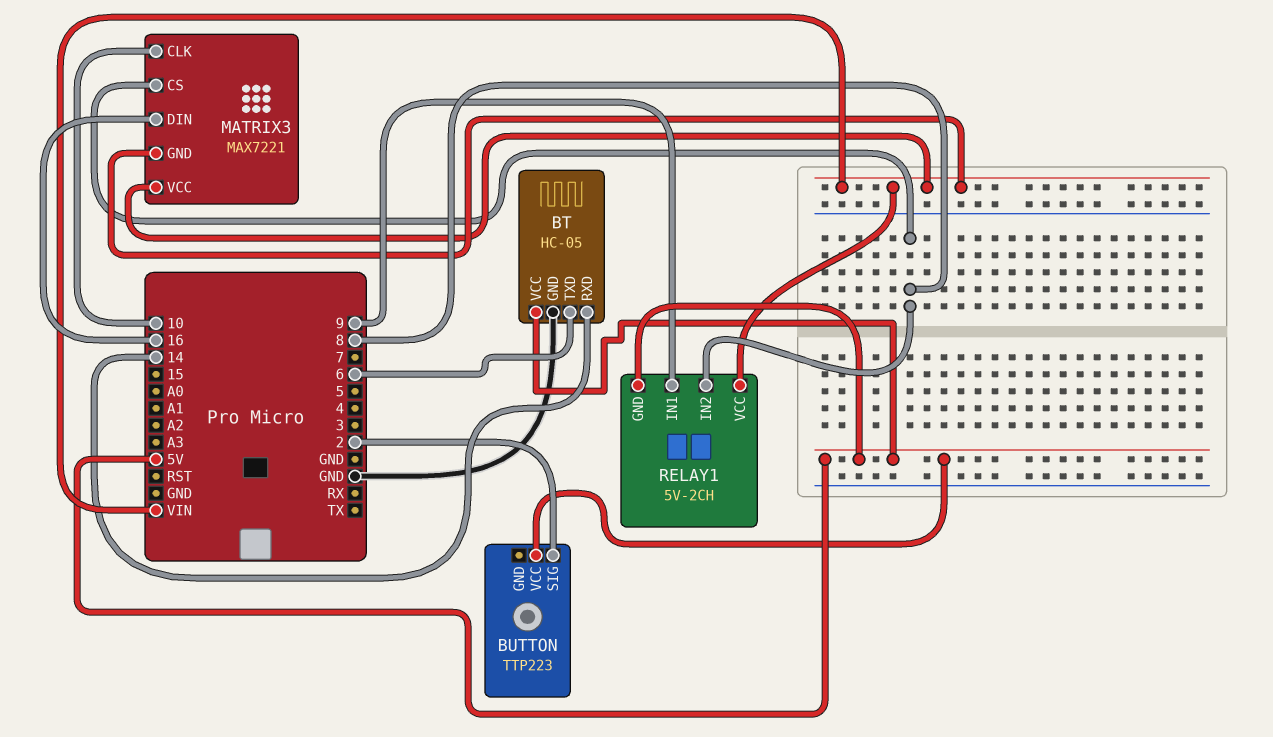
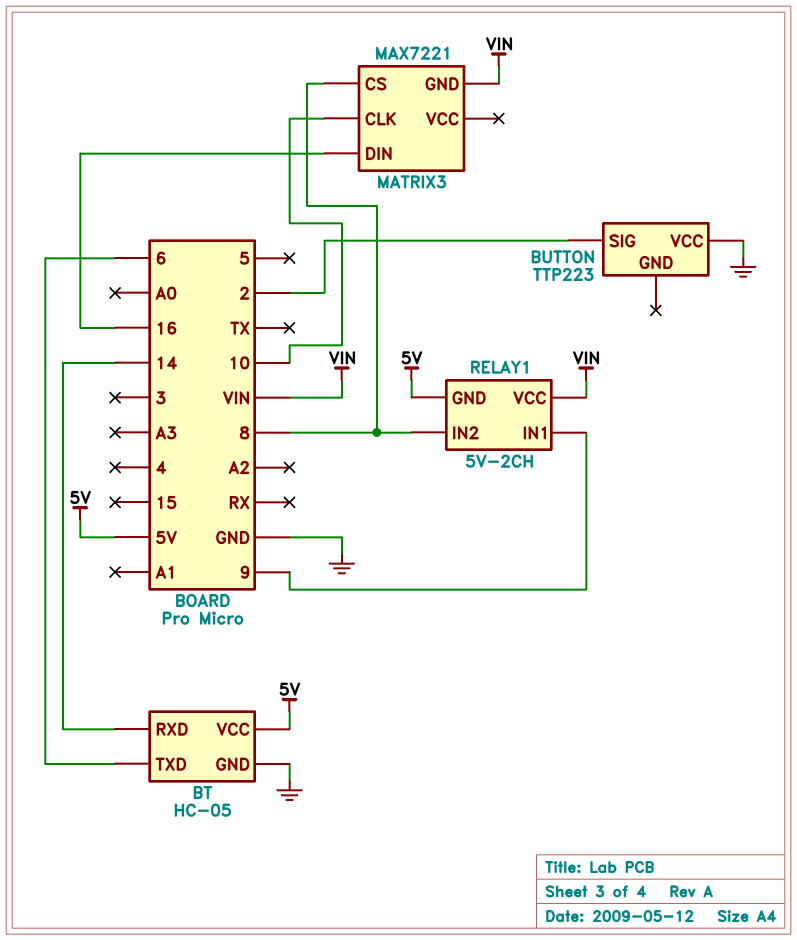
BUTTON pin VCC: 5V -> GND
MATRIX3 pin VCC: VIN -> none

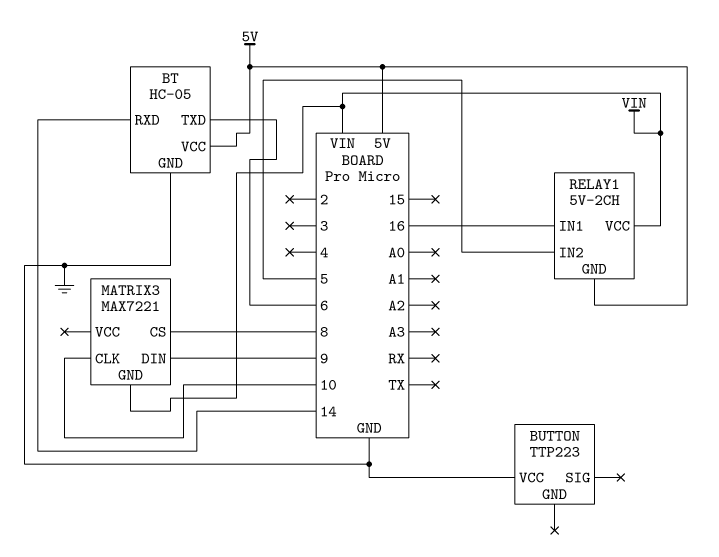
BUTTON pin SIG: 2 -> none
MATRIX3 pin DIN: 16 -> 9
RELAY1 pin IN1: 9 -> 16
RELAY1 pin IN2: 8 -> 5

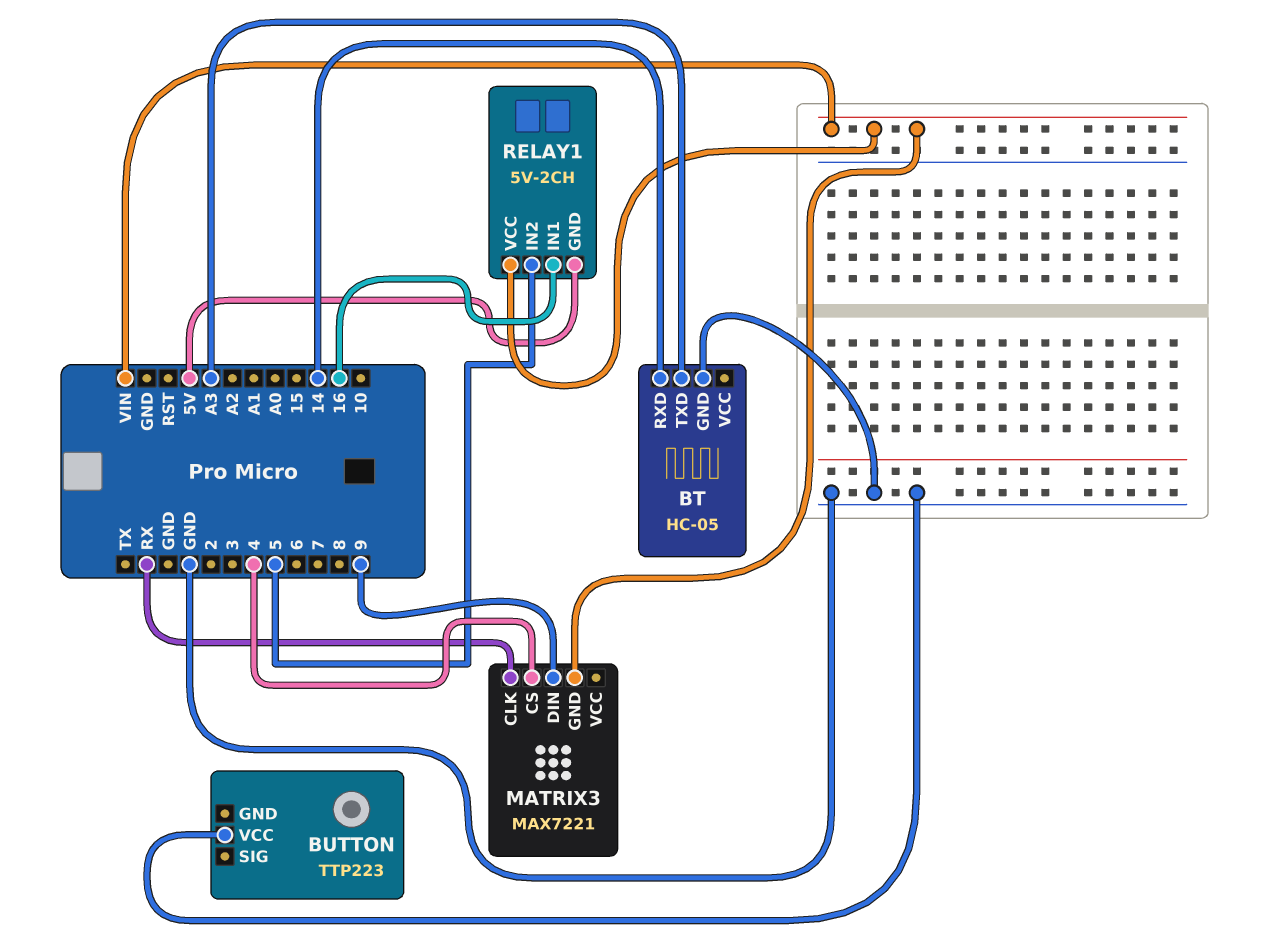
BT pin TXD: 6 -> A3
BT pin VCC: 5V -> none
MATRIX3 pin CLK: 10 -> RX
MATRIX3 pin CS: 8 -> 4

